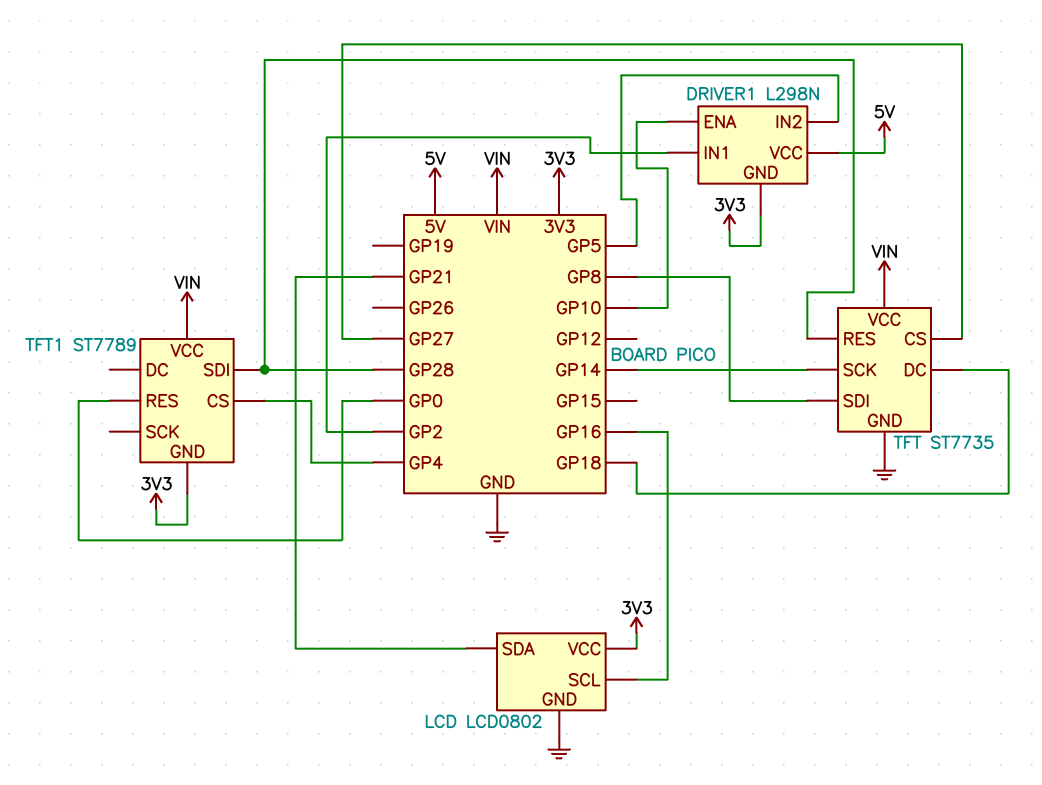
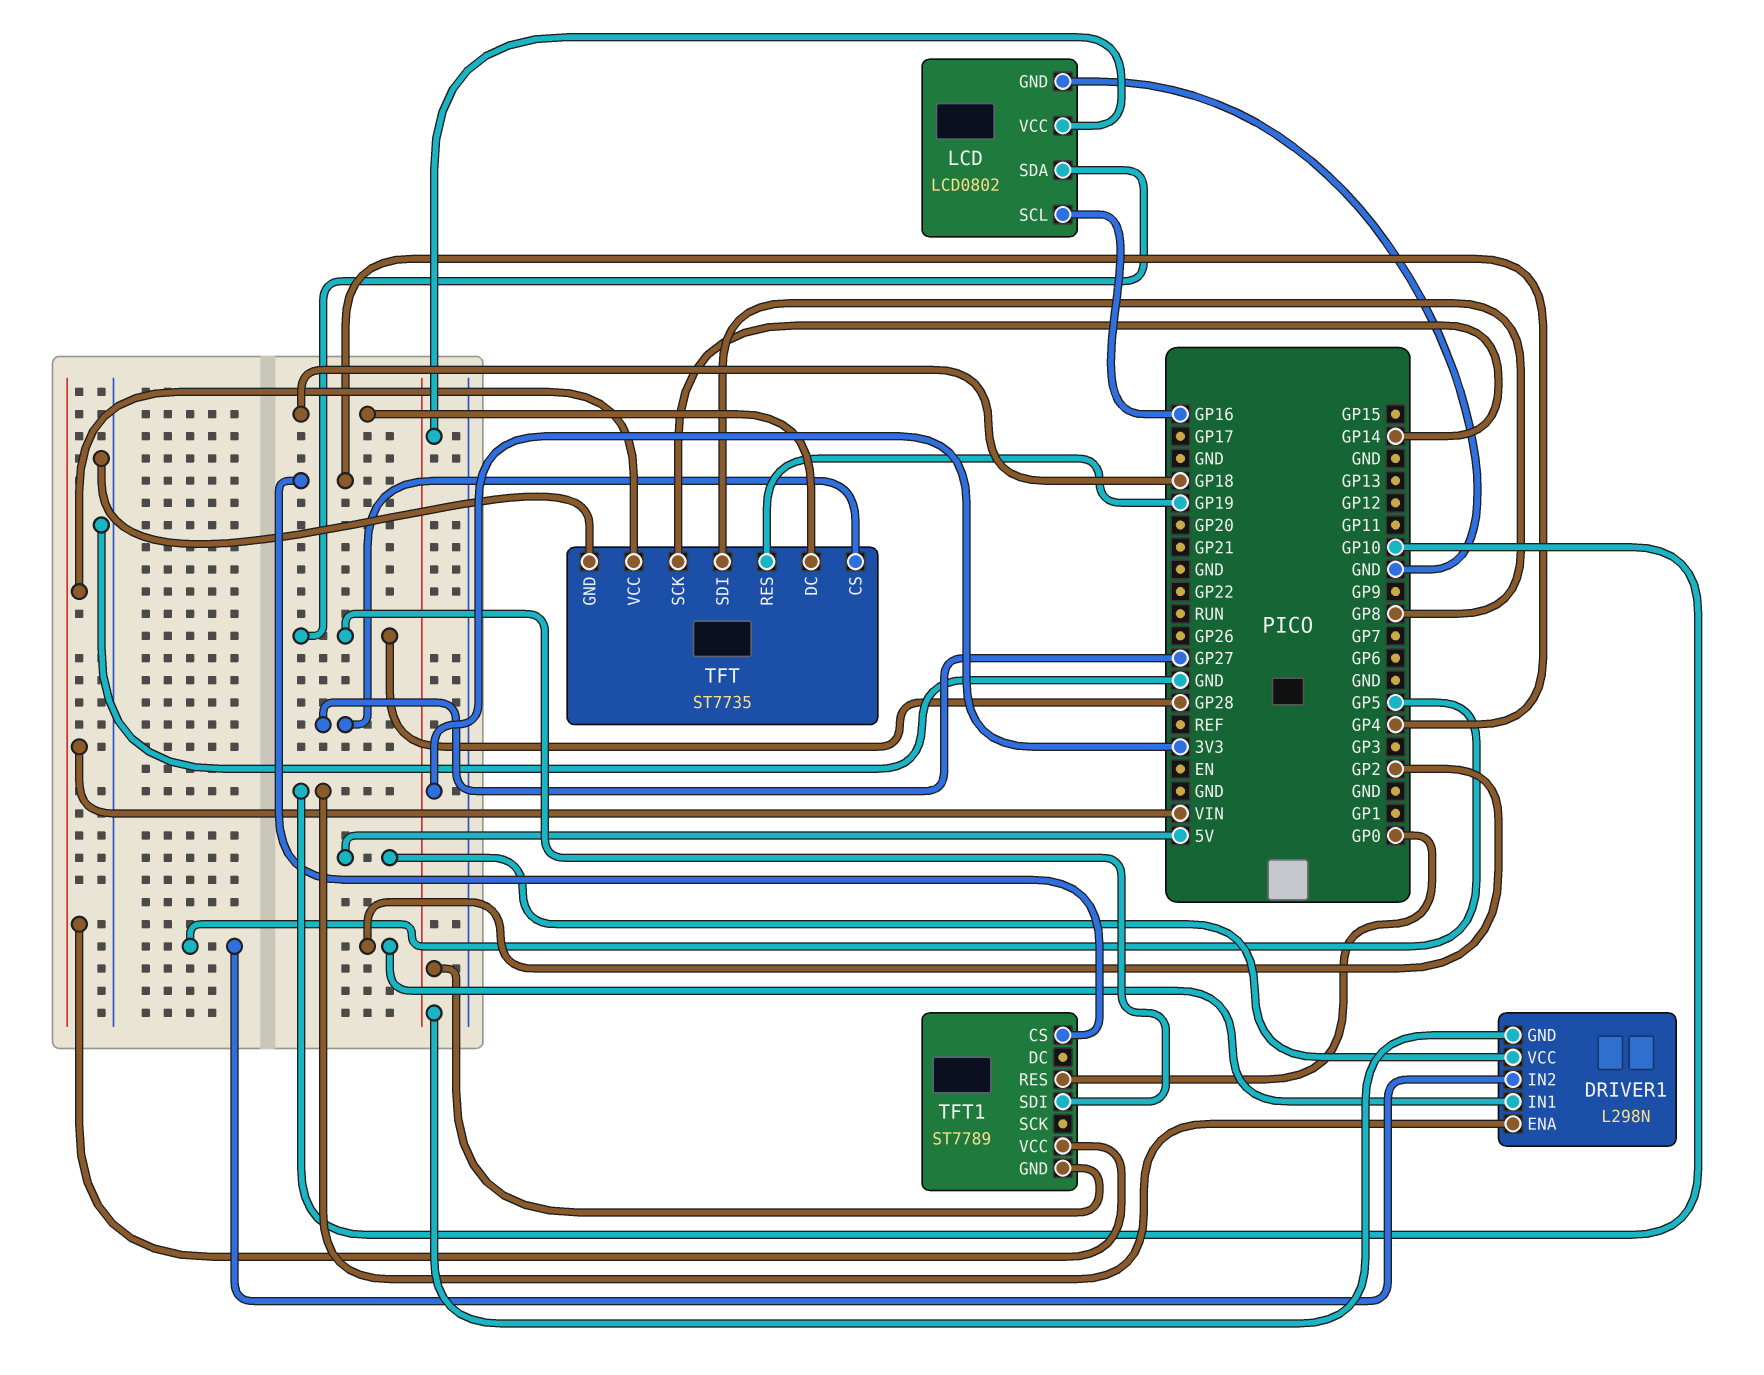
LCD pin SDA: GP21 -> GP28
TFT pin RES: GP28 -> GP19

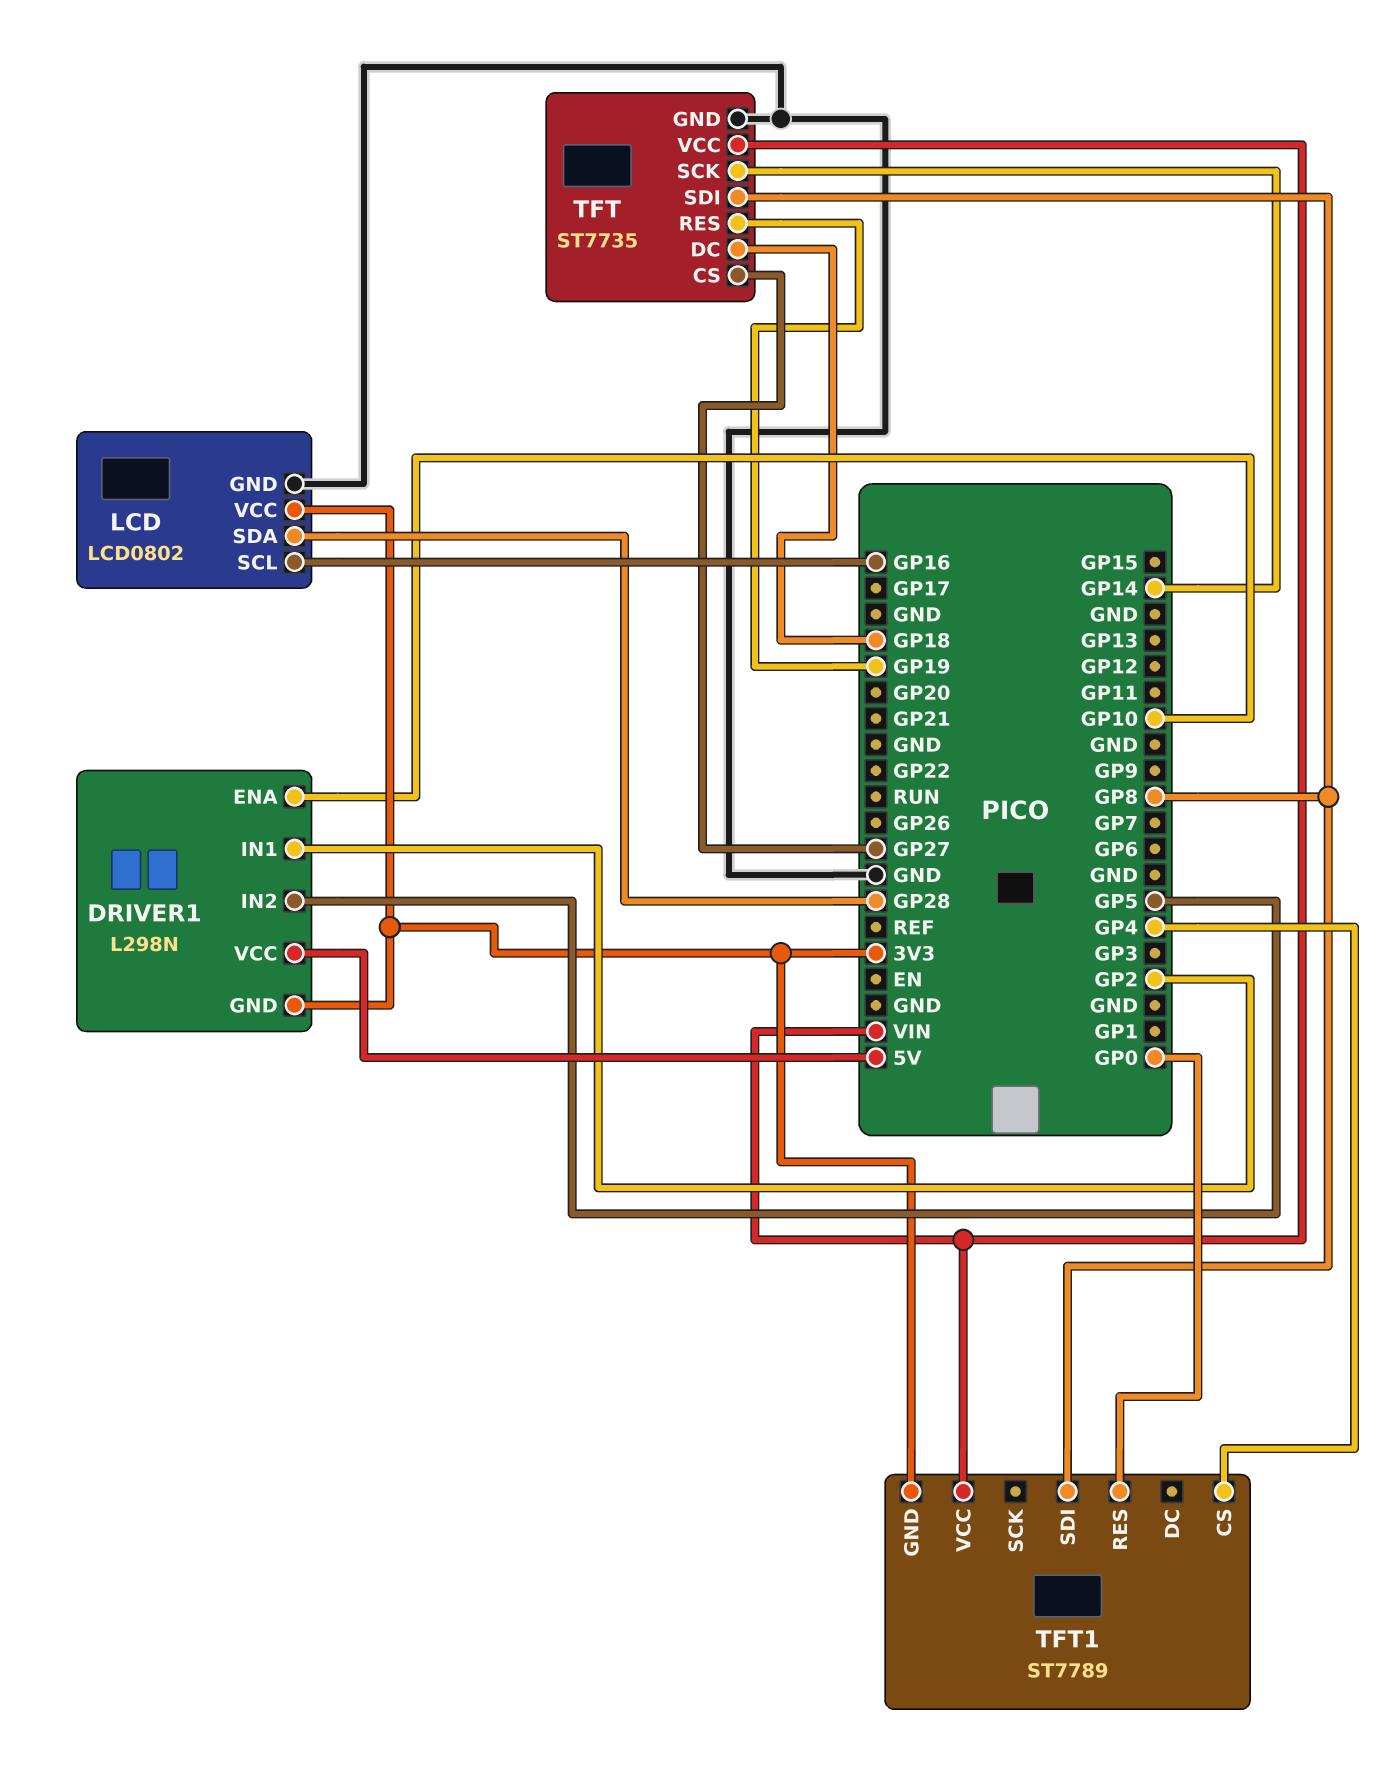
TFT1 pin SDI: GP28 -> GP8

